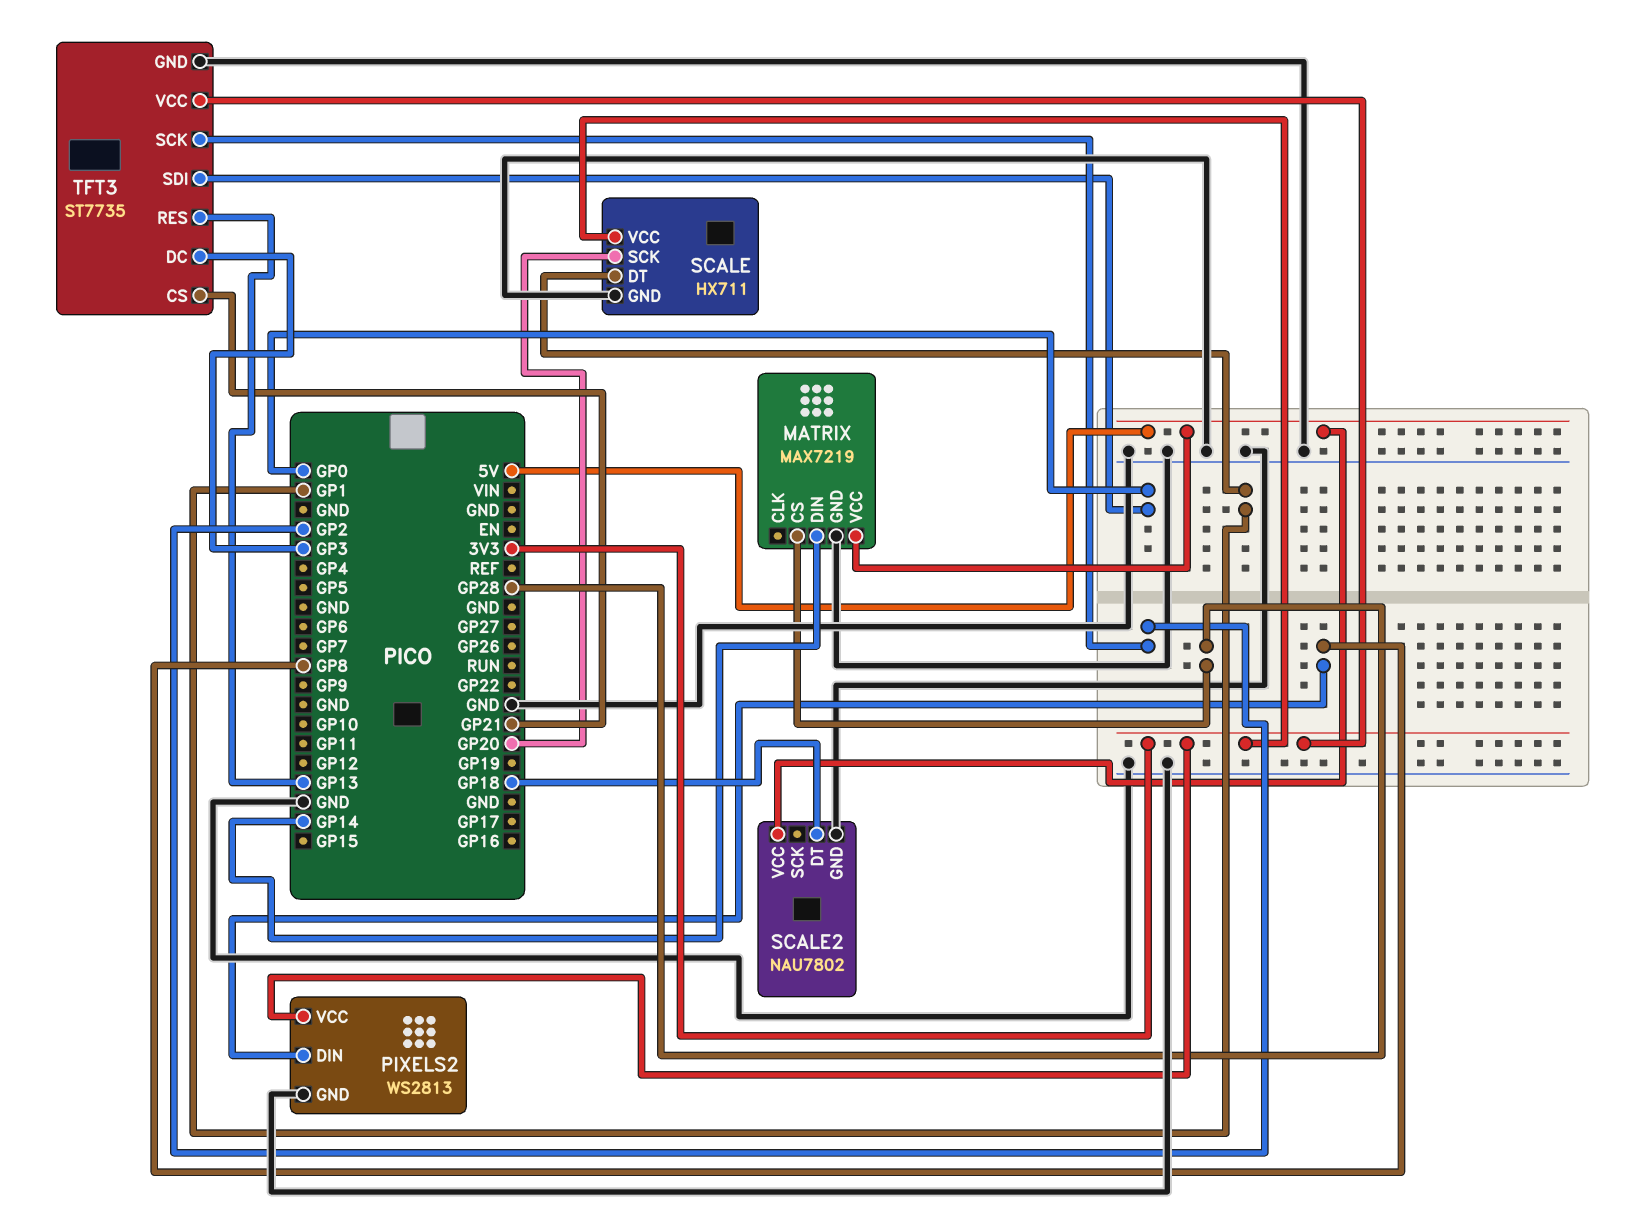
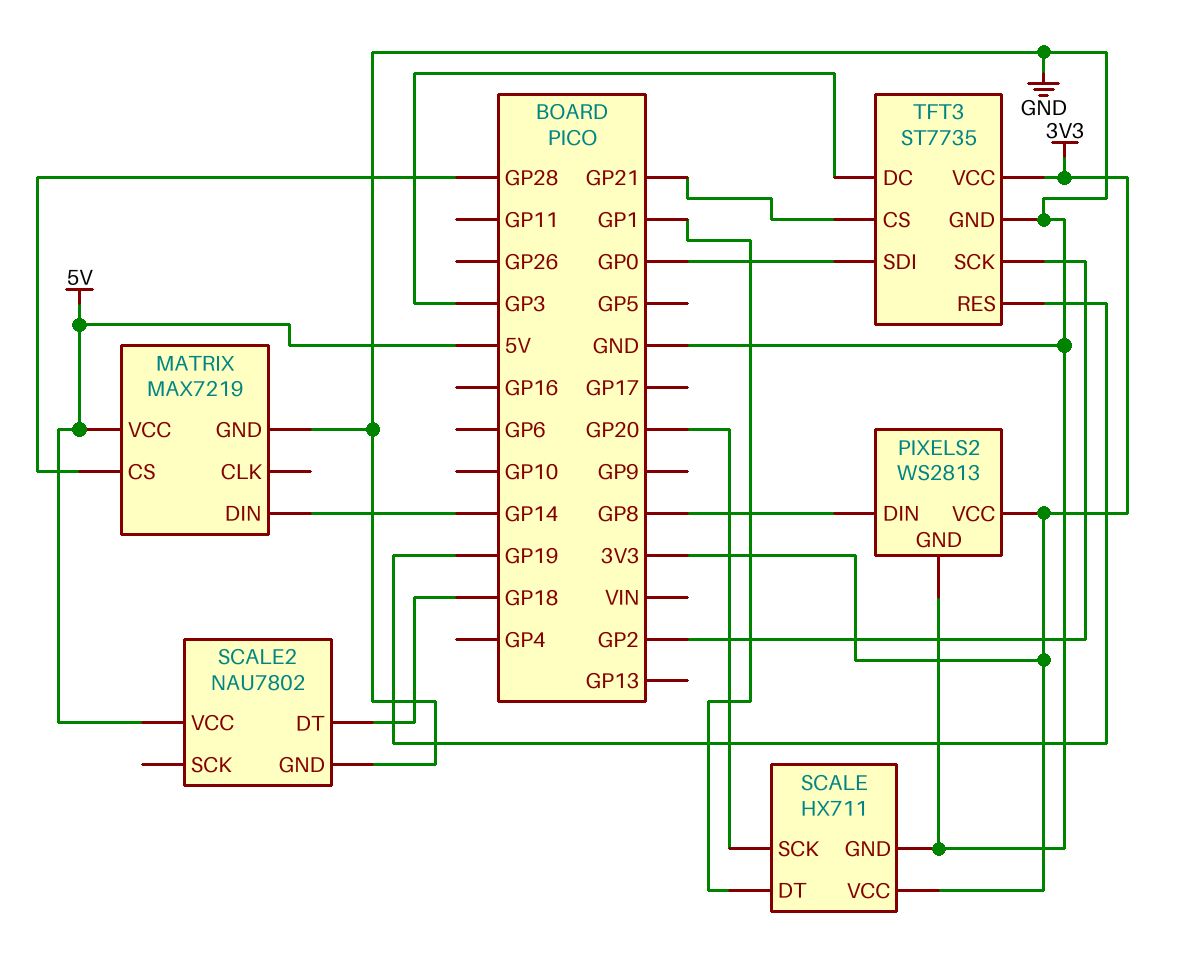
TFT3 pin RES: GP13 -> GP19

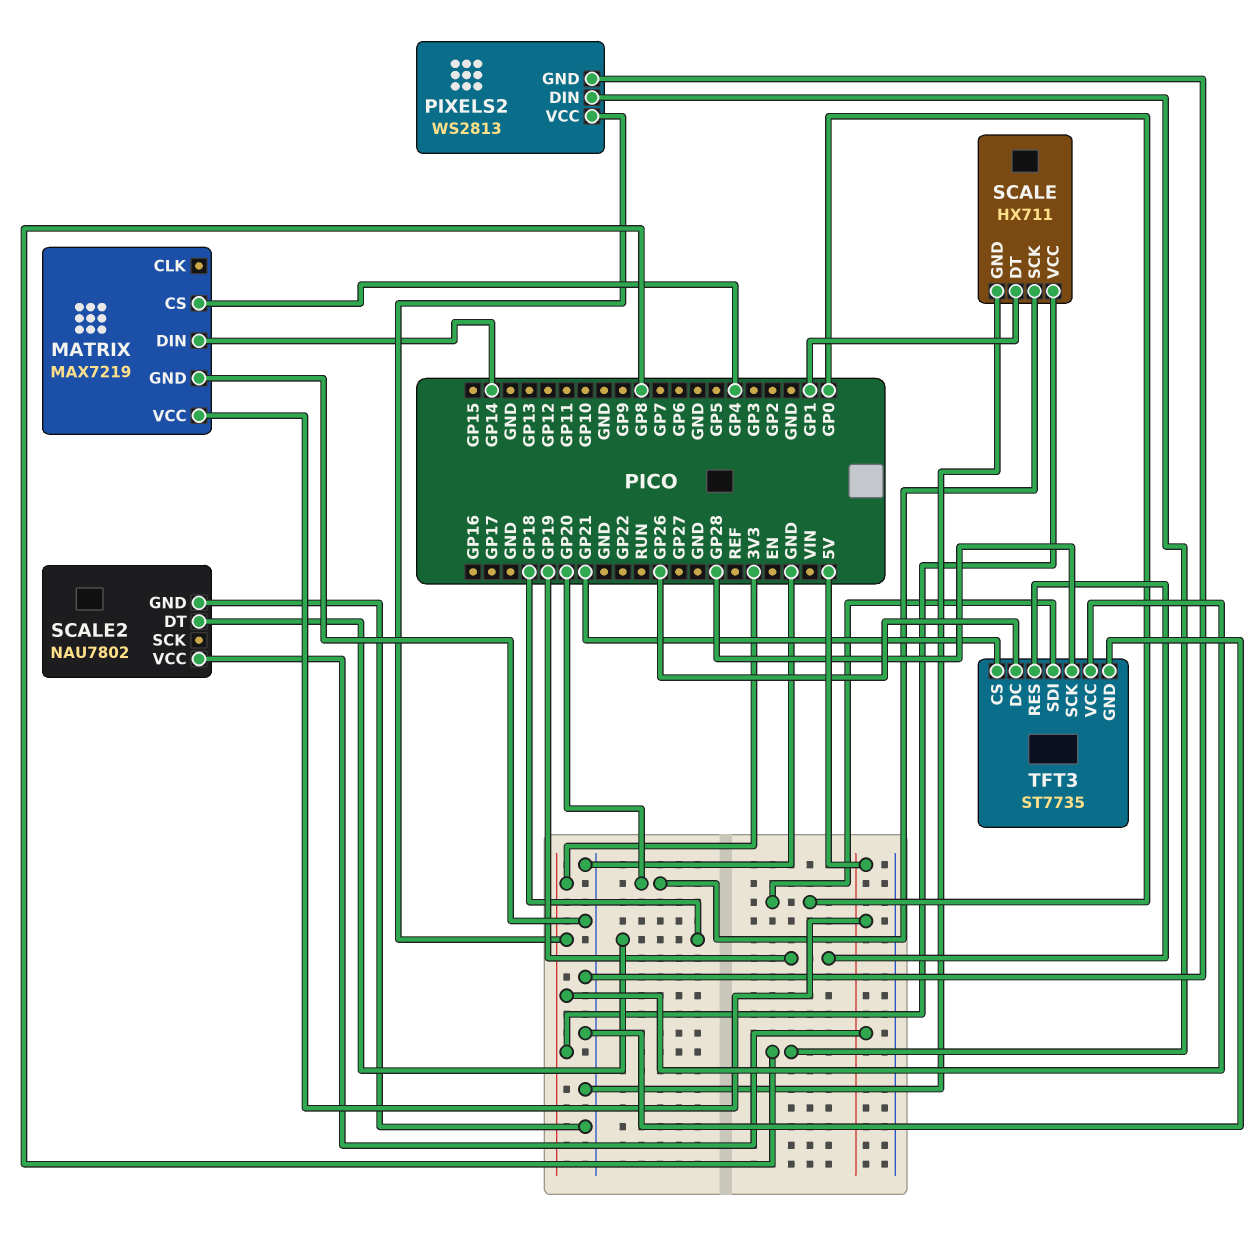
MATRIX pin CS: GP28 -> GP4
TFT3 pin DC: GP3 -> GP26
TFT3 pin SCK: GP2 -> GP28

